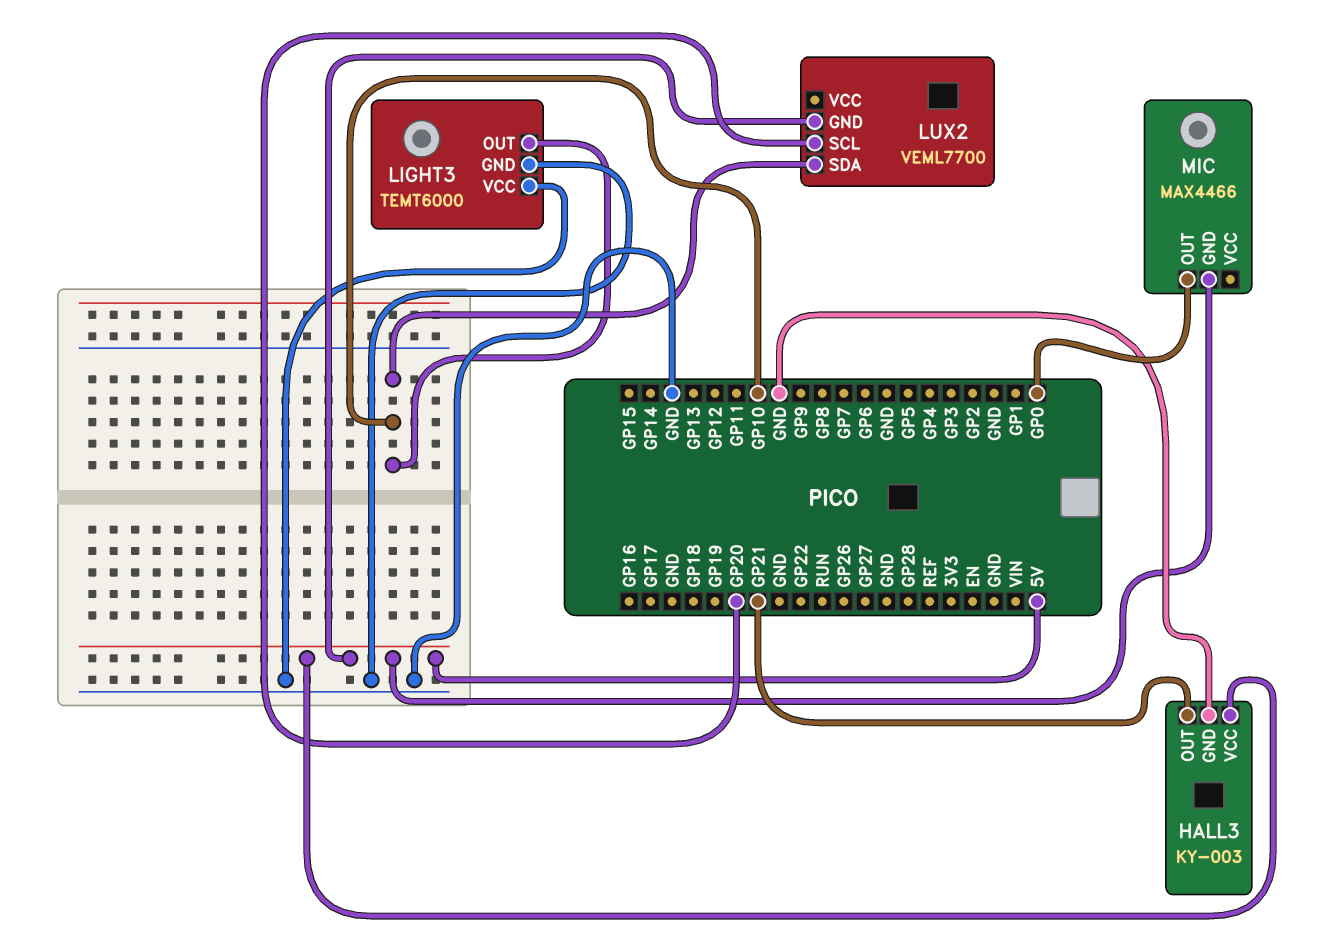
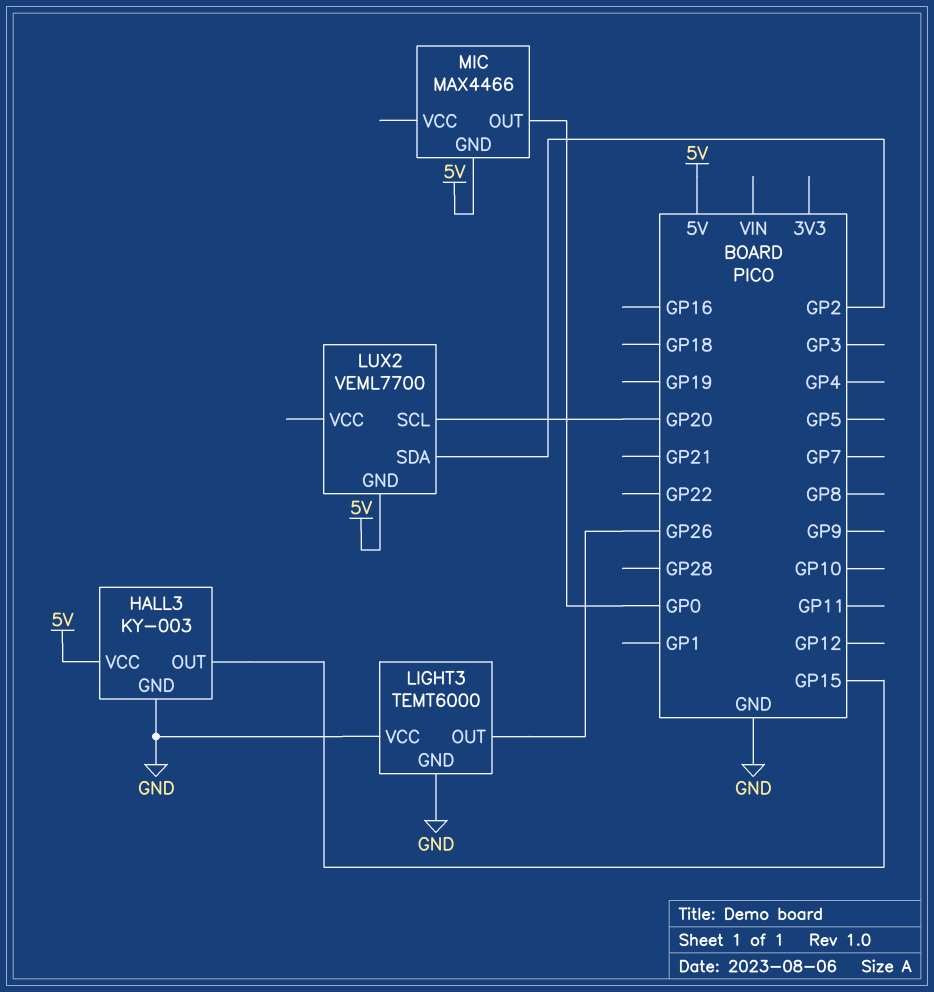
HALL3 pin OUT: GP21 -> GP15
LIGHT3 pin OUT: GP10 -> GP26
LUX2 pin SDA: GP10 -> GP2

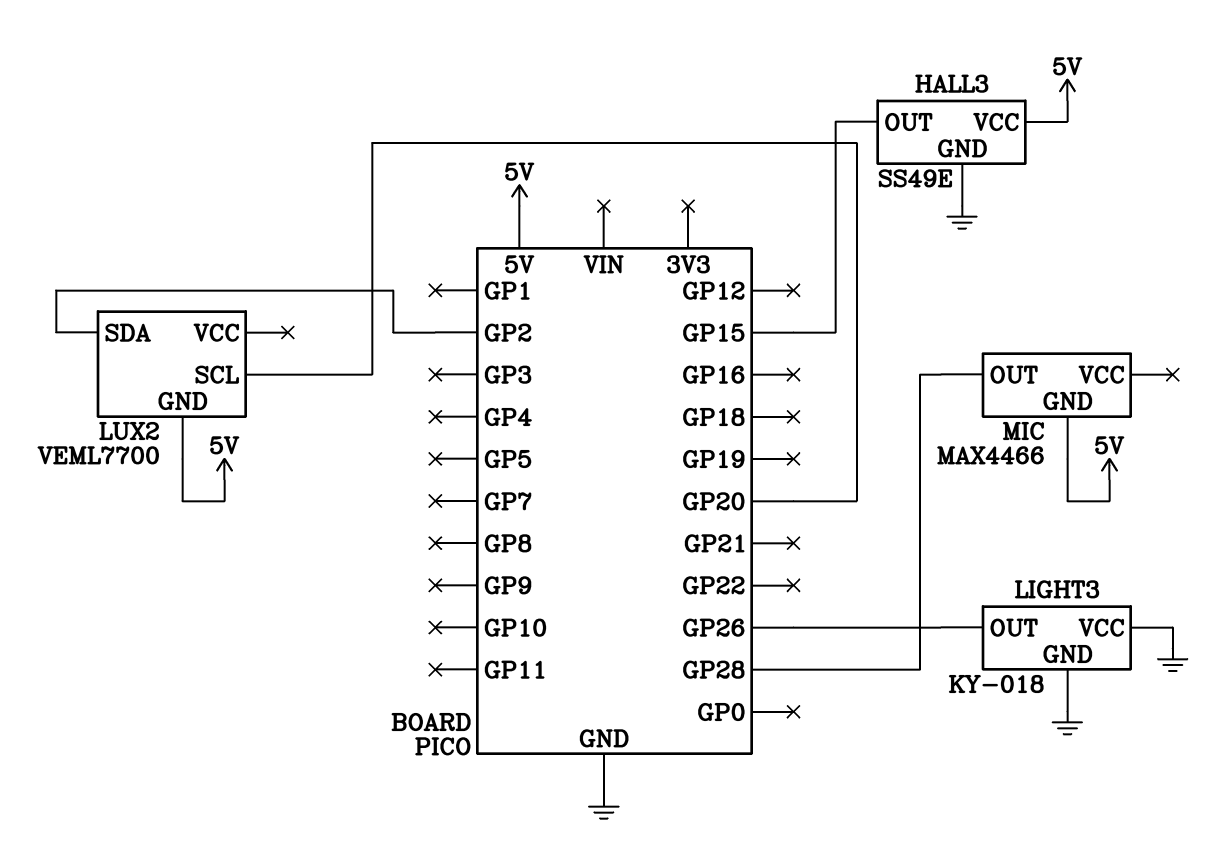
HALL3: KY-003 -> SS49E
LIGHT3: TEMT6000 -> KY-018
MIC pin OUT: GP0 -> GP28

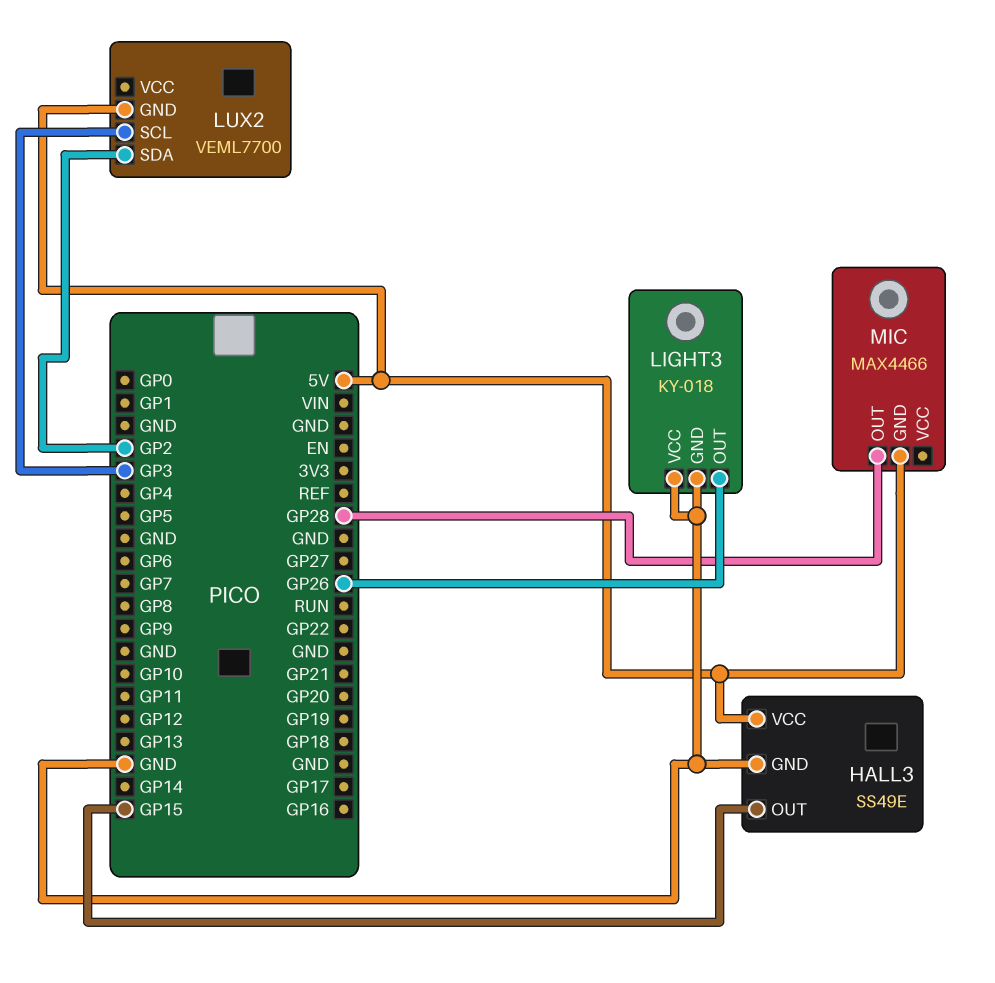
LUX2 pin SCL: GP20 -> GP3

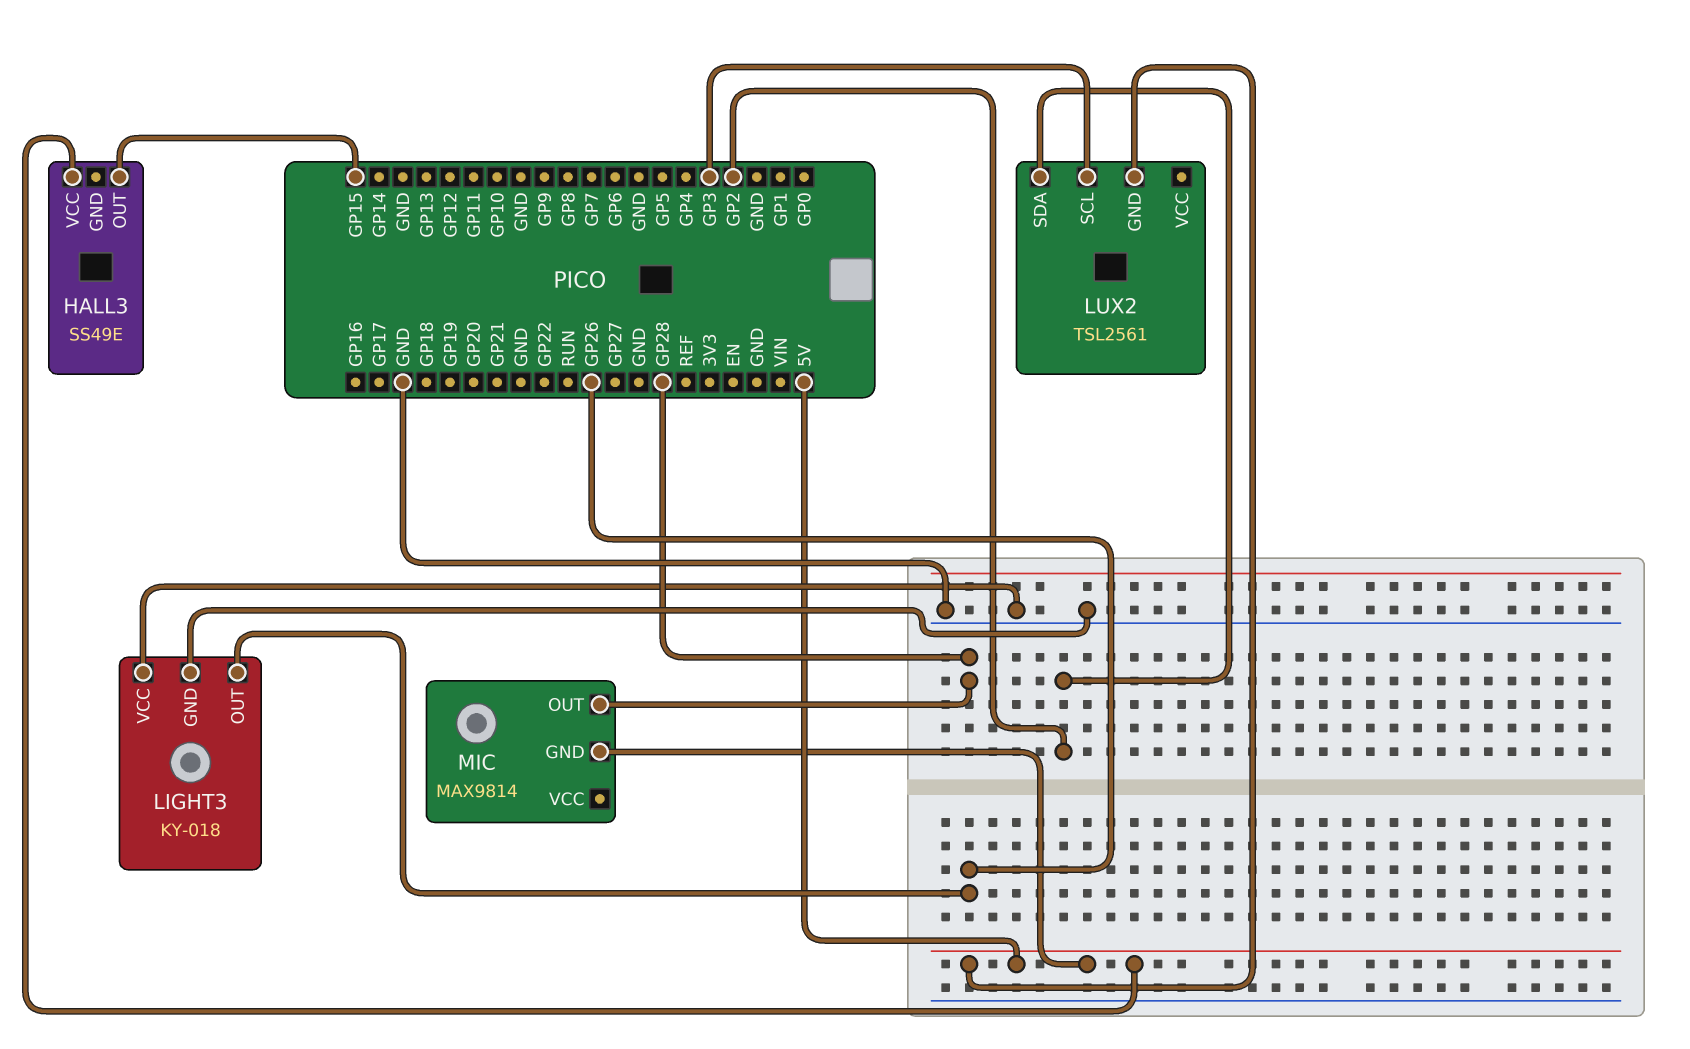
HALL3 pin GND: GND -> none
LUX2: VEML7700 -> TSL2561
MIC: MAX4466 -> MAX9814

